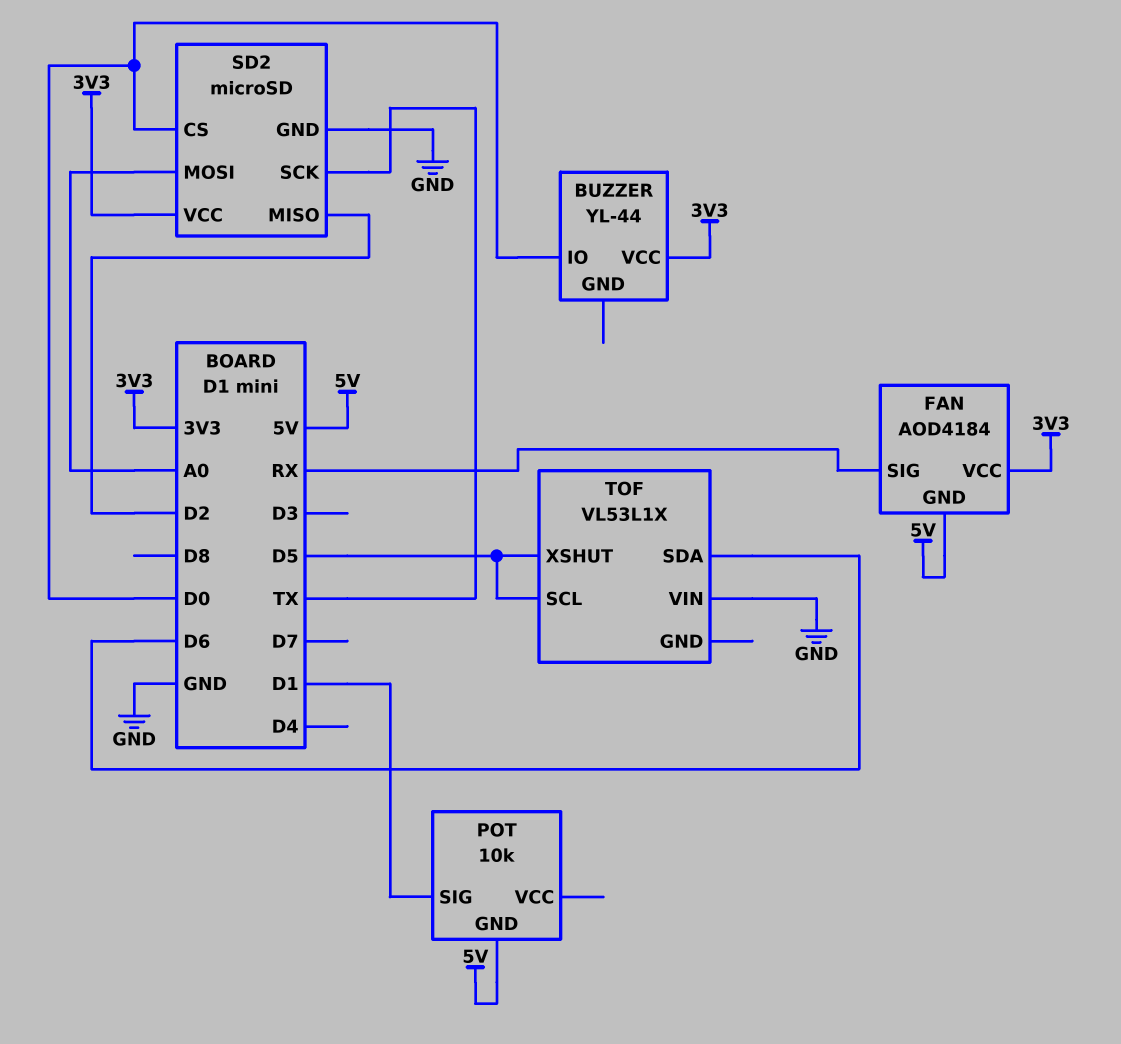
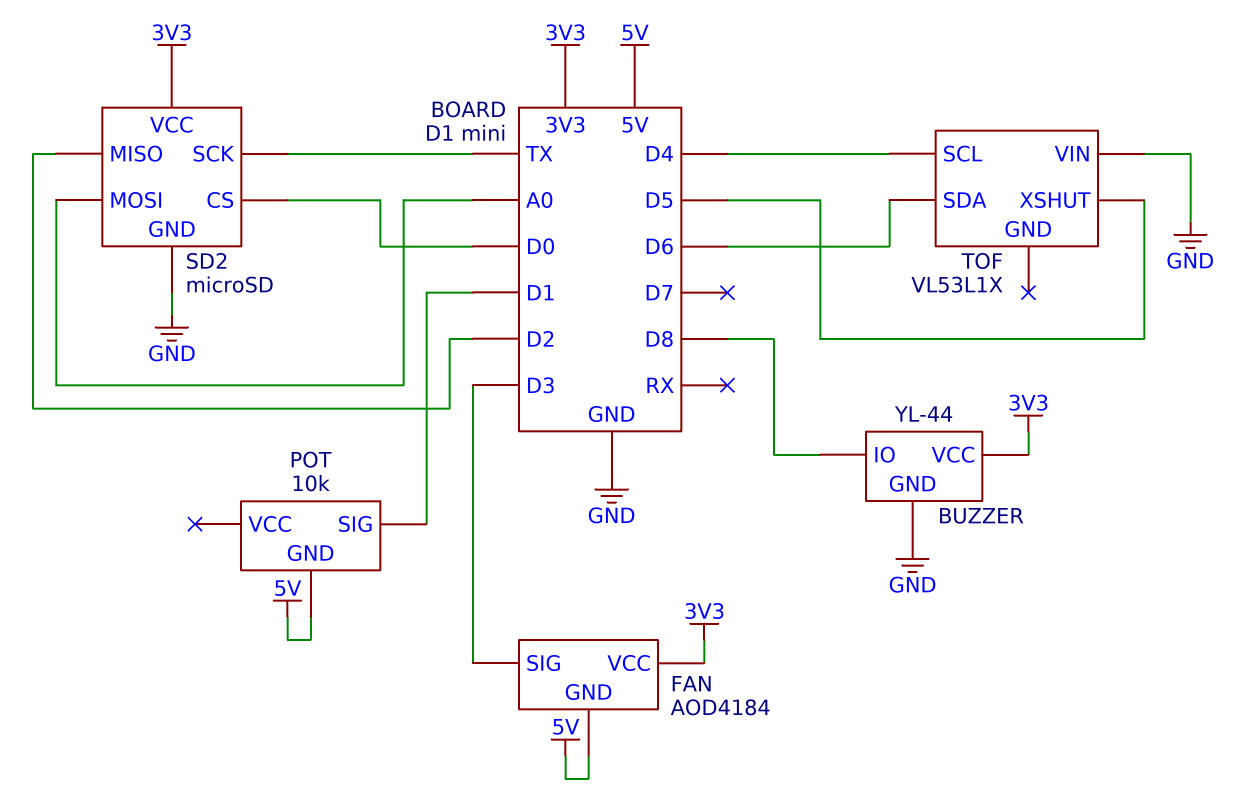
BUZZER pin GND: none -> GND
BUZZER pin IO: D0 -> D8
FAN pin SIG: RX -> D3
TOF pin SCL: D5 -> D4

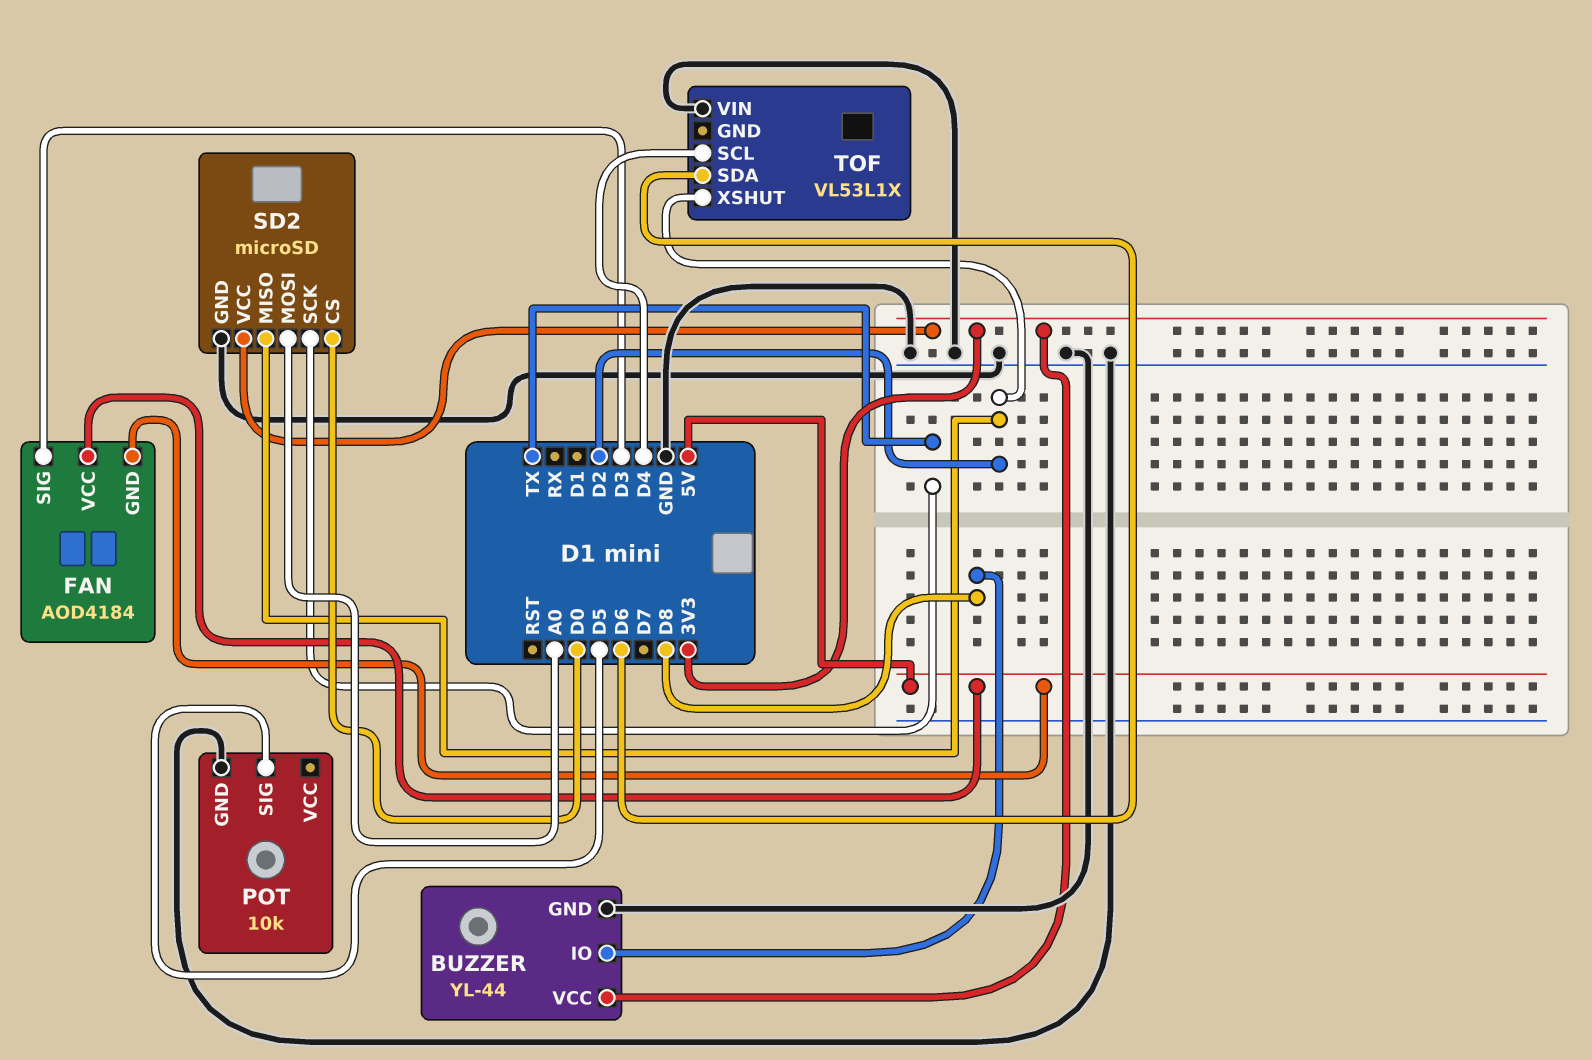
FAN pin VCC: 3V3 -> 5V
POT pin GND: 5V -> GND
POT pin SIG: D1 -> D5
TOF pin XSHUT: D5 -> D2

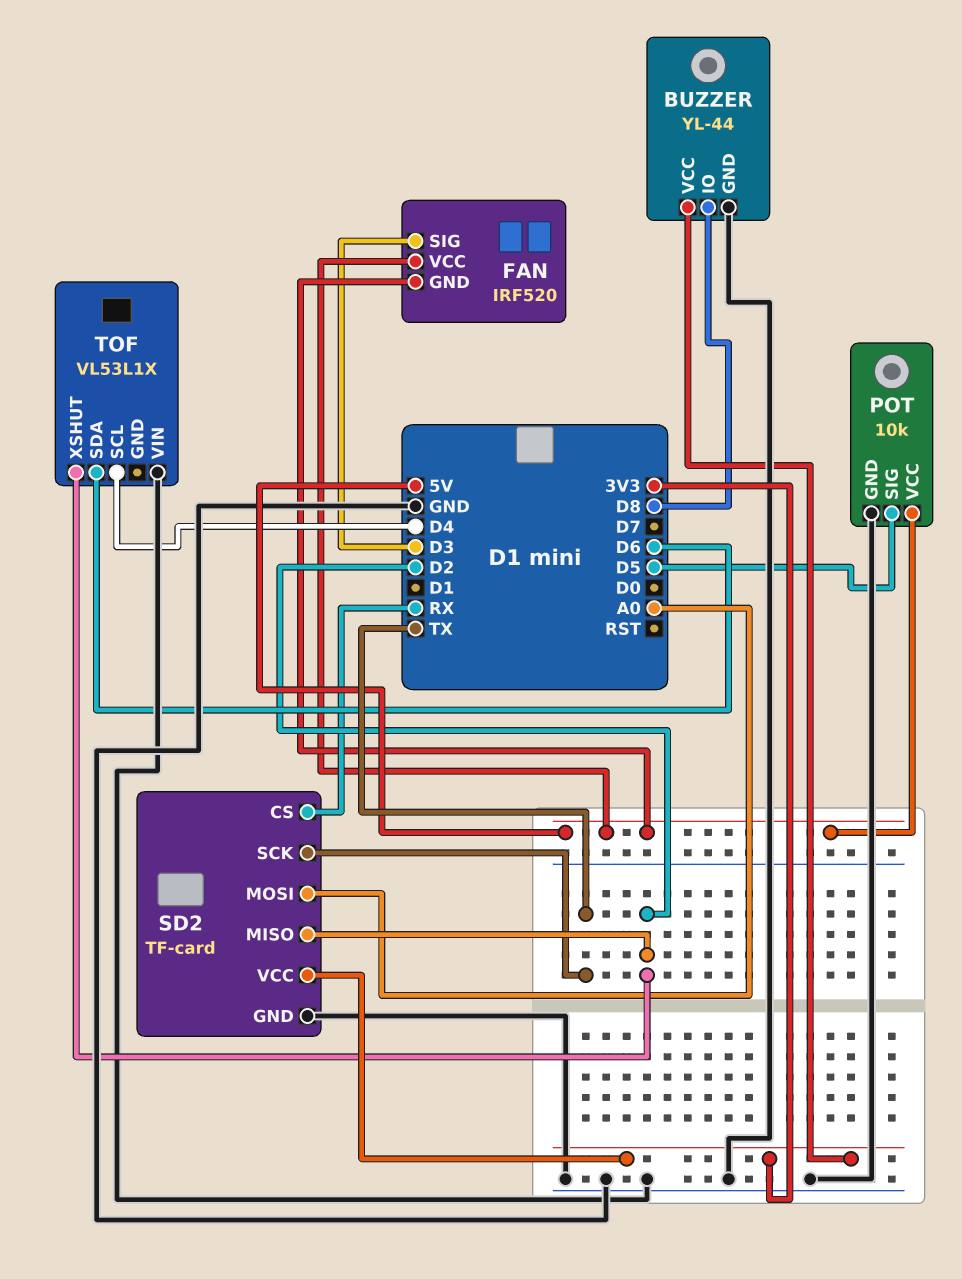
FAN: AOD4184 -> IRF520
POT pin VCC: none -> 5V
SD2: microSD -> TF-card
SD2 pin CS: D0 -> RX

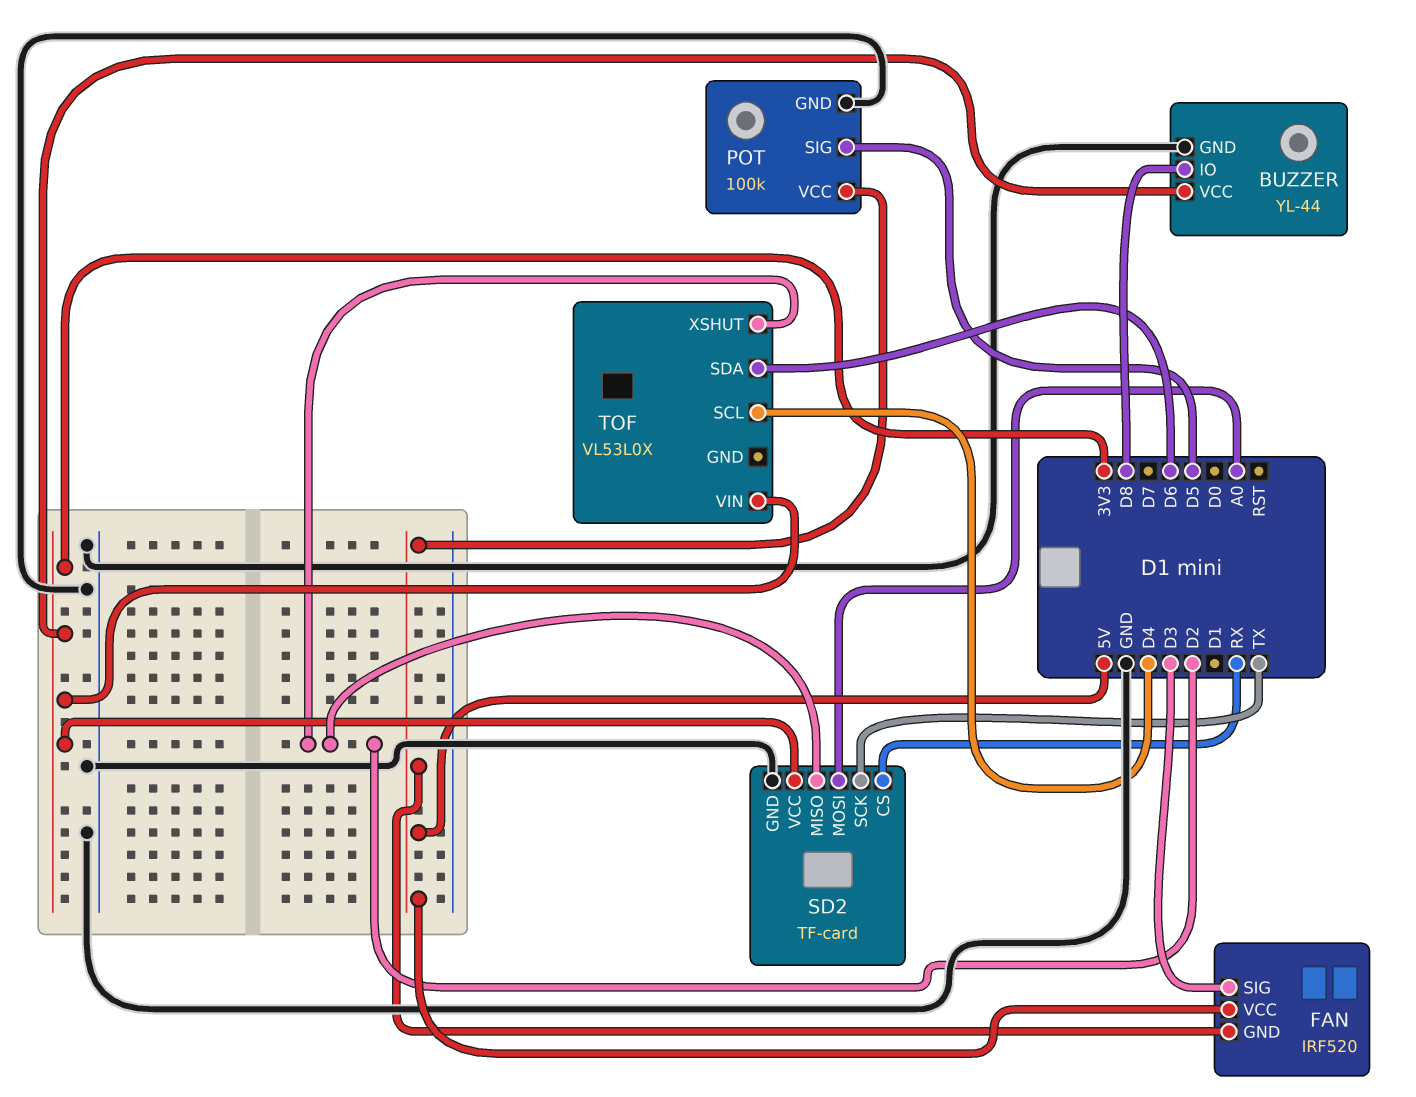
POT: 10k -> 100k
TOF: VL53L1X -> VL53L0X
TOF pin VIN: GND -> 3V3

